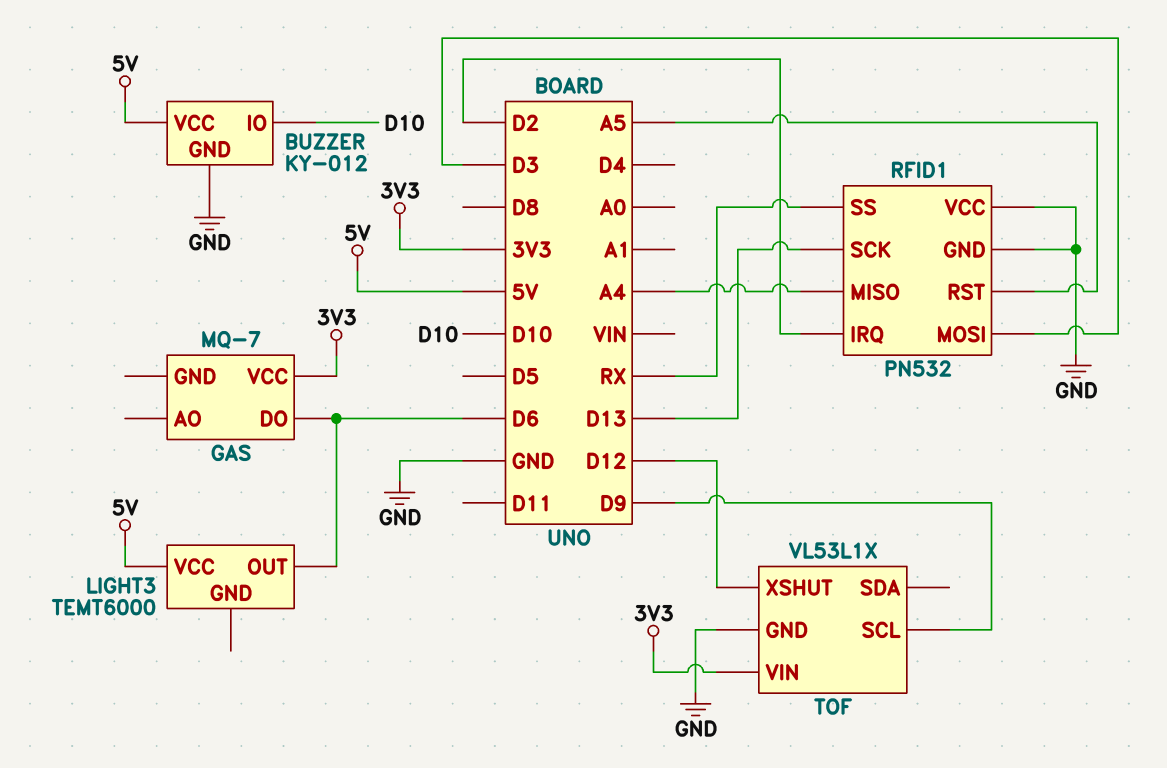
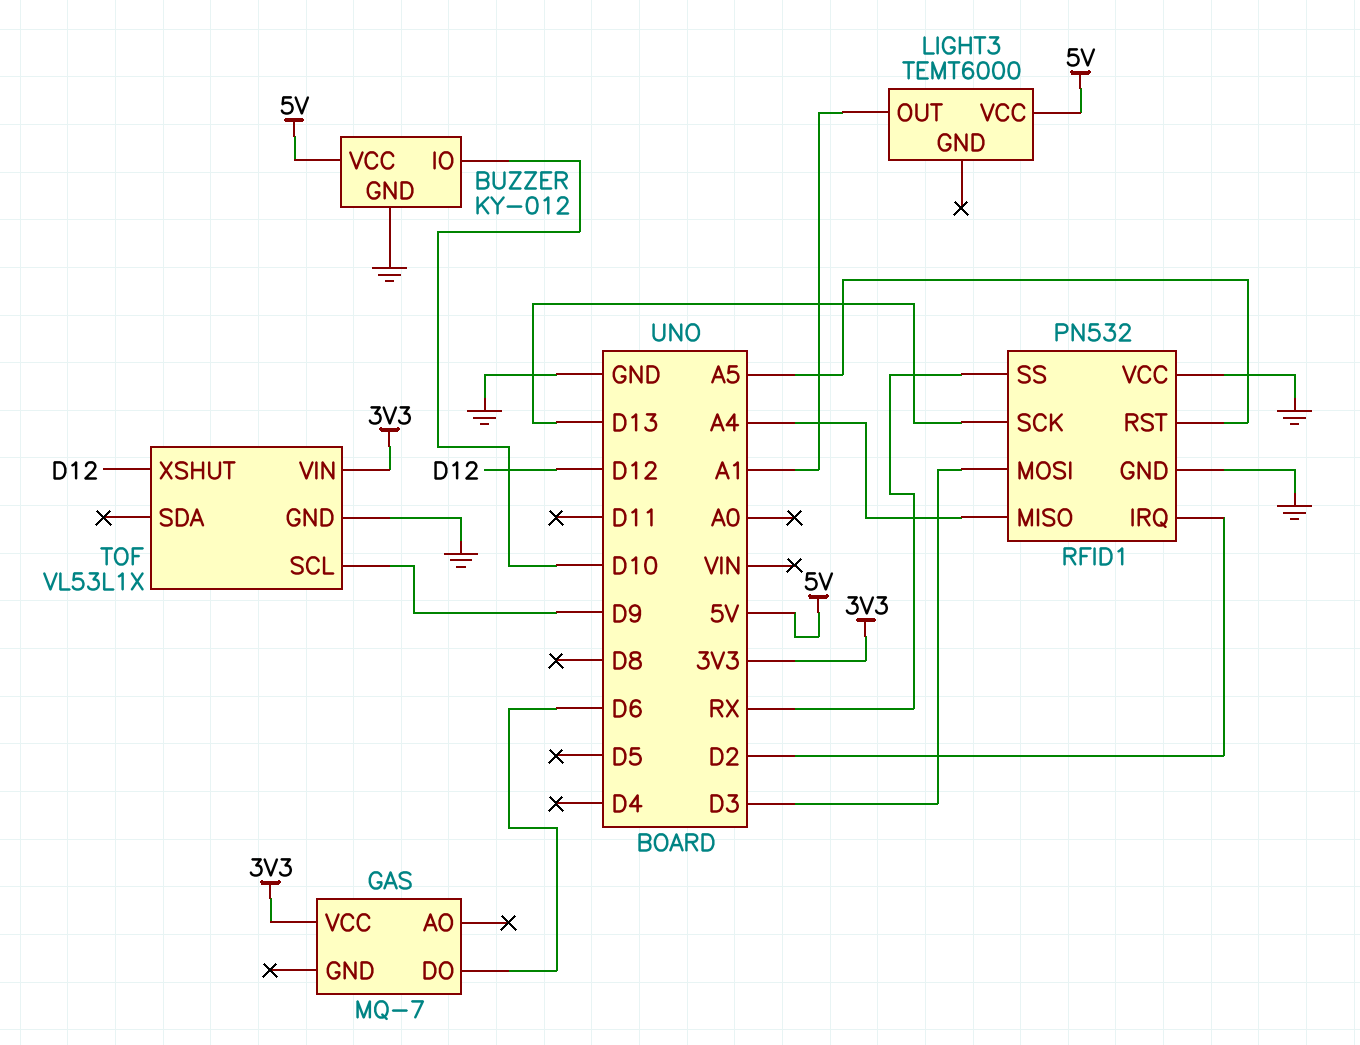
LIGHT3 pin OUT: D6 -> A1

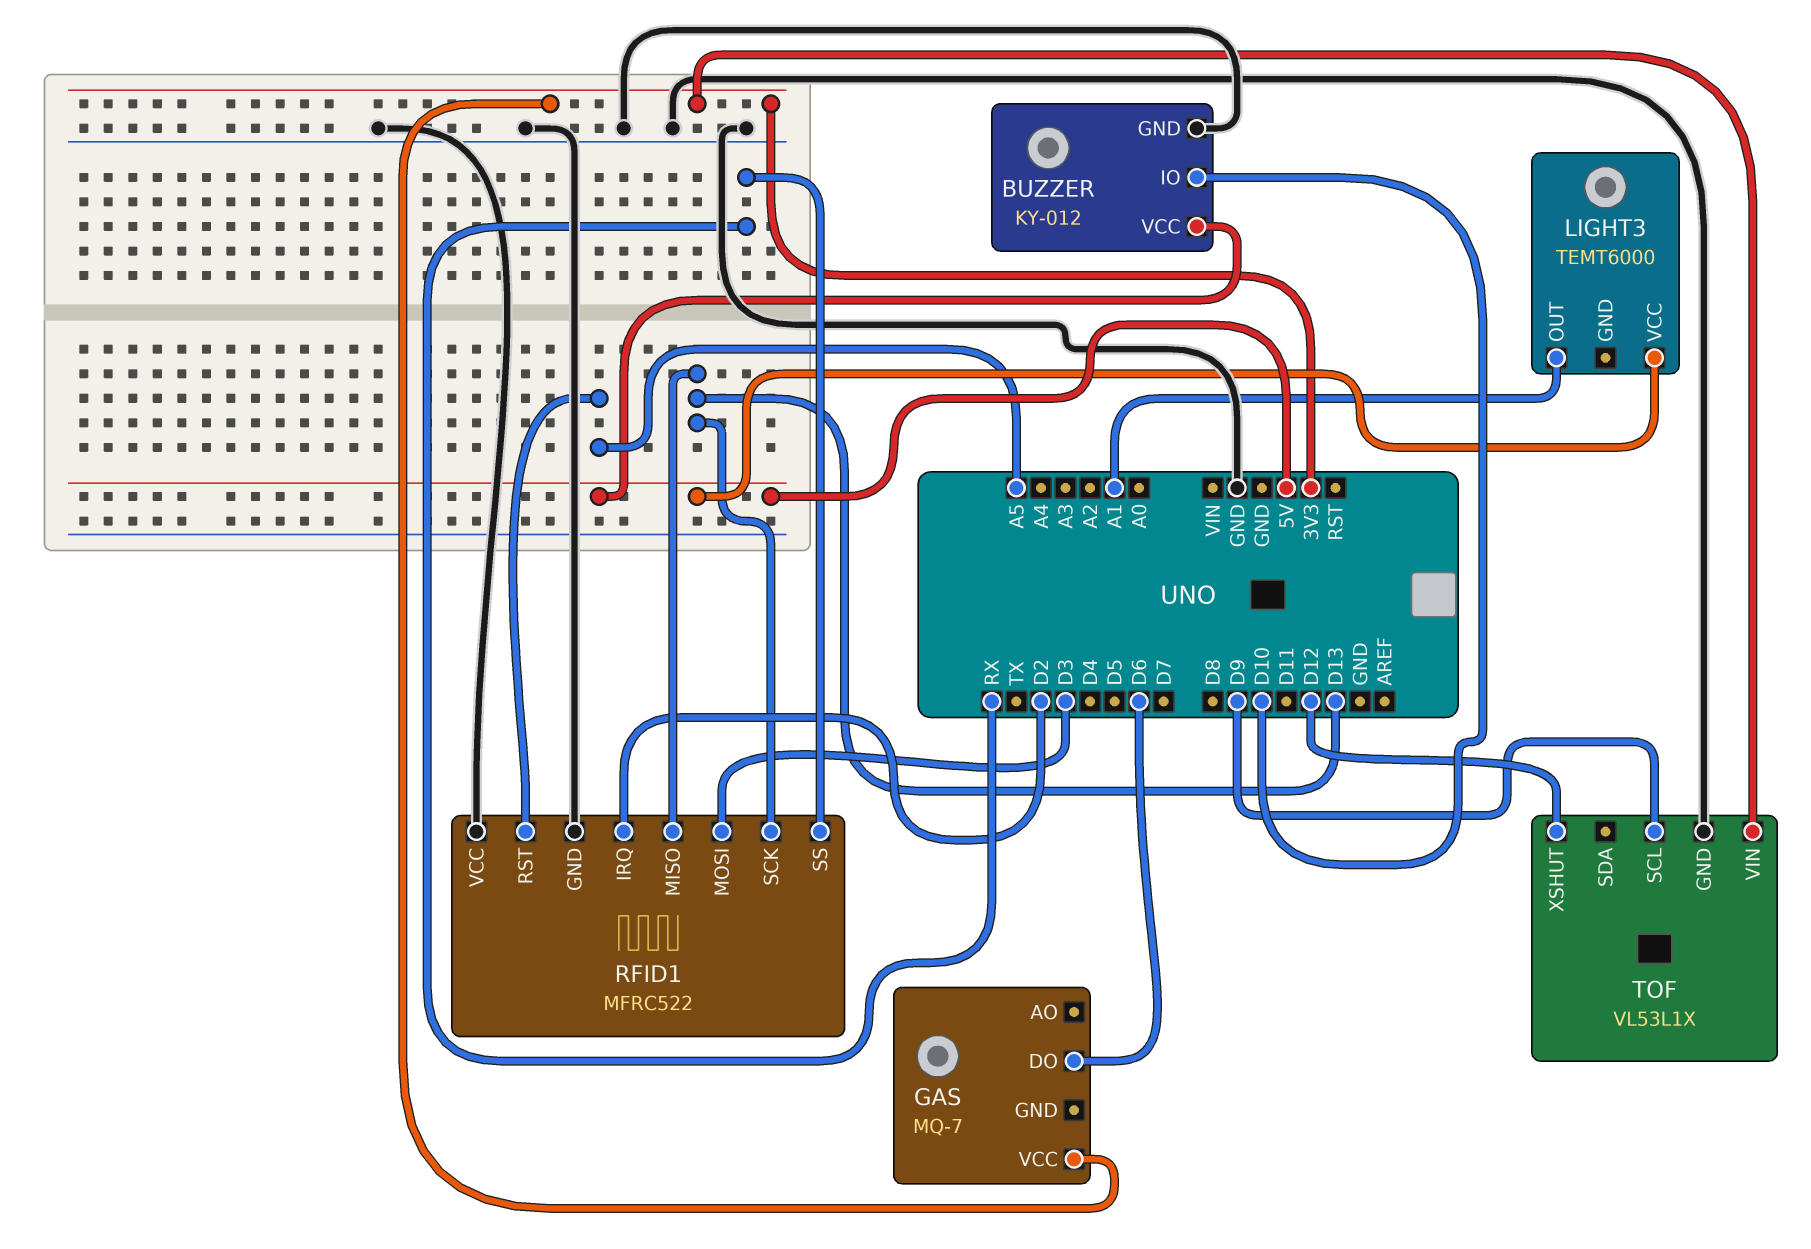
RFID1: PN532 -> MFRC522
RFID1 pin MISO: A4 -> D13

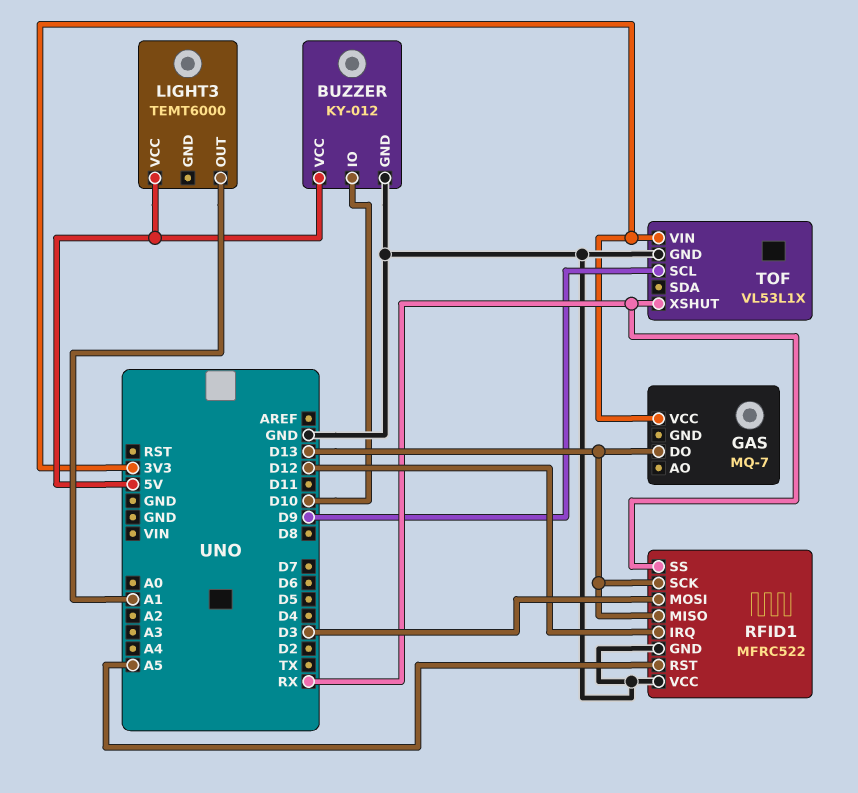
GAS pin DO: D6 -> D13
RFID1 pin IRQ: D2 -> D12
TOF pin XSHUT: D12 -> RX

